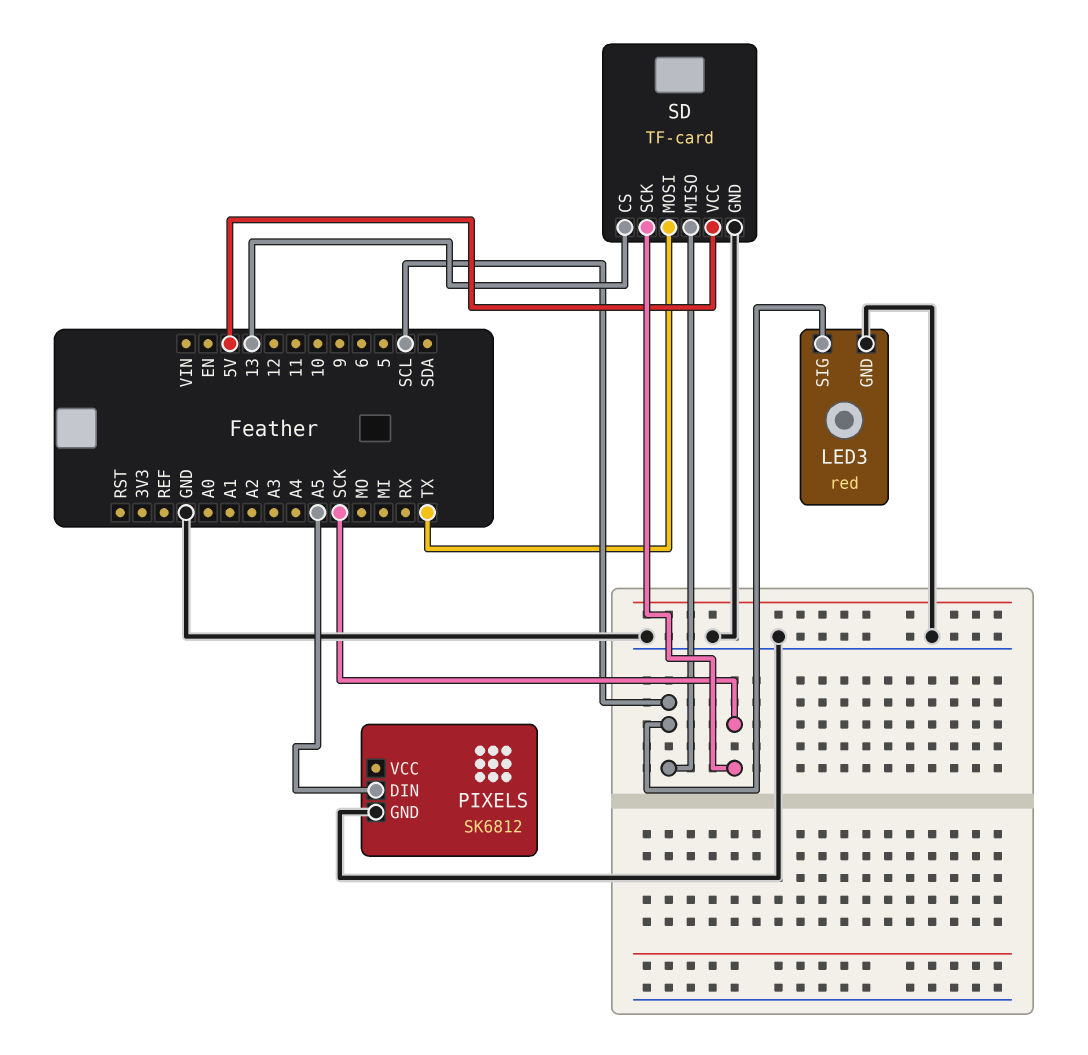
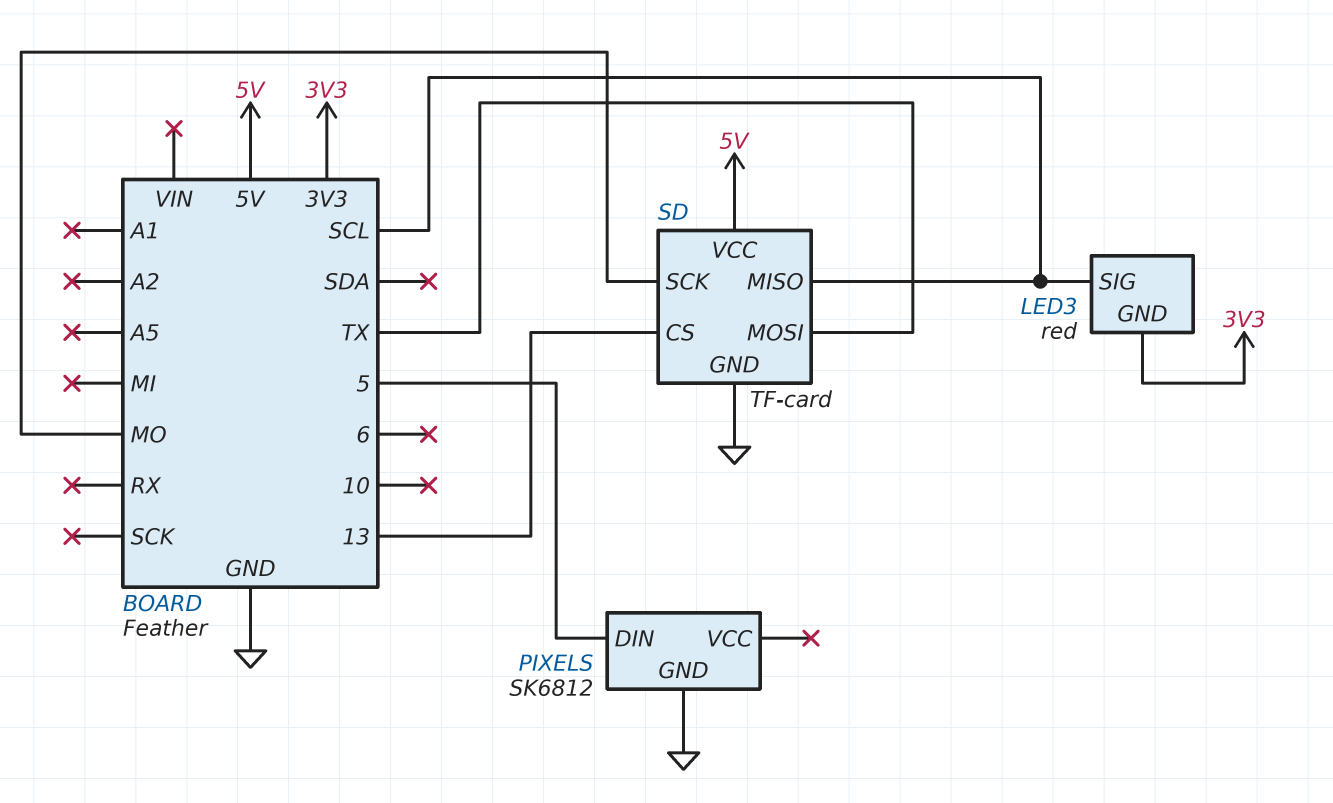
LED3 pin GND: GND -> 3V3
PIXELS pin DIN: A5 -> 5
SD pin SCK: SCK -> MO

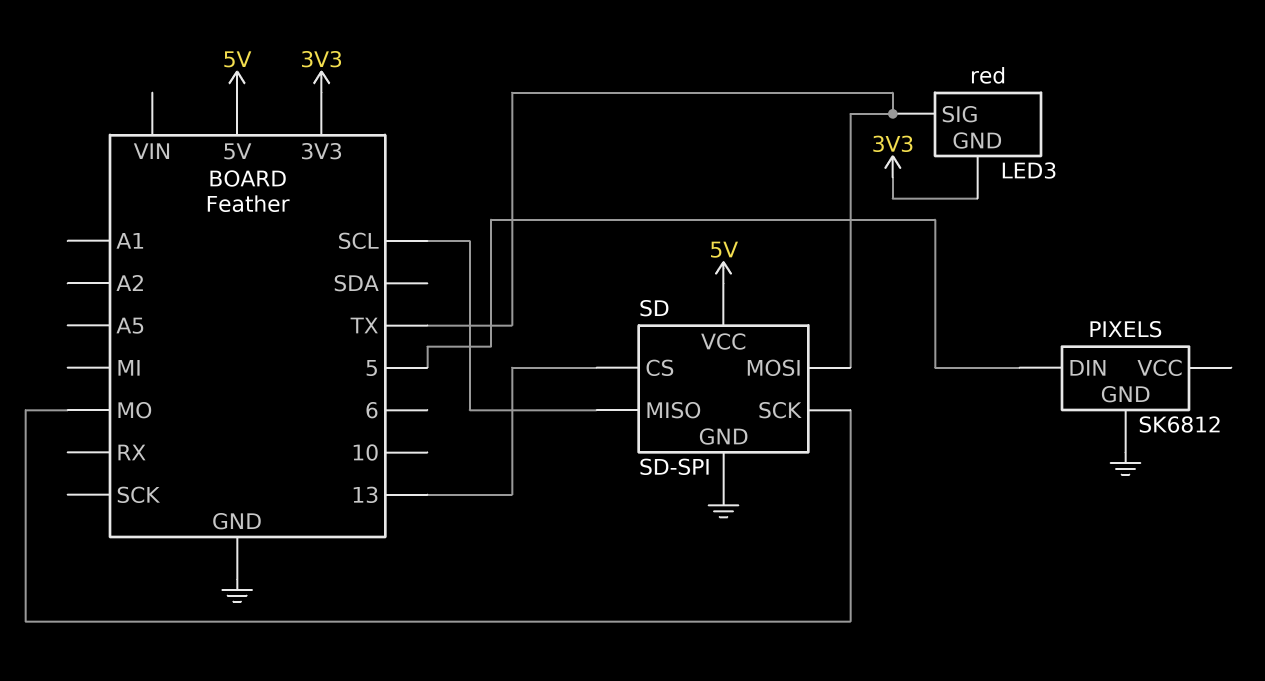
LED3 pin SIG: SCL -> TX
SD: TF-card -> SD-SPI

